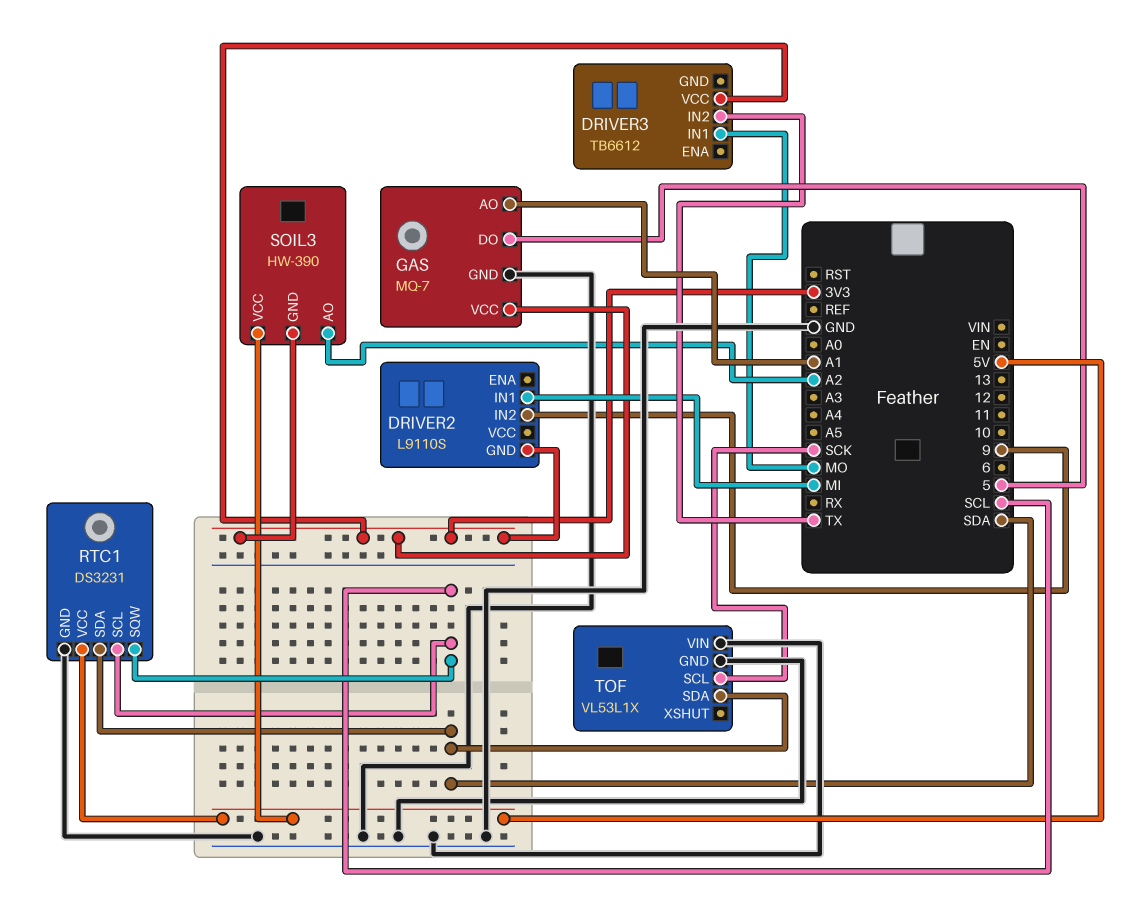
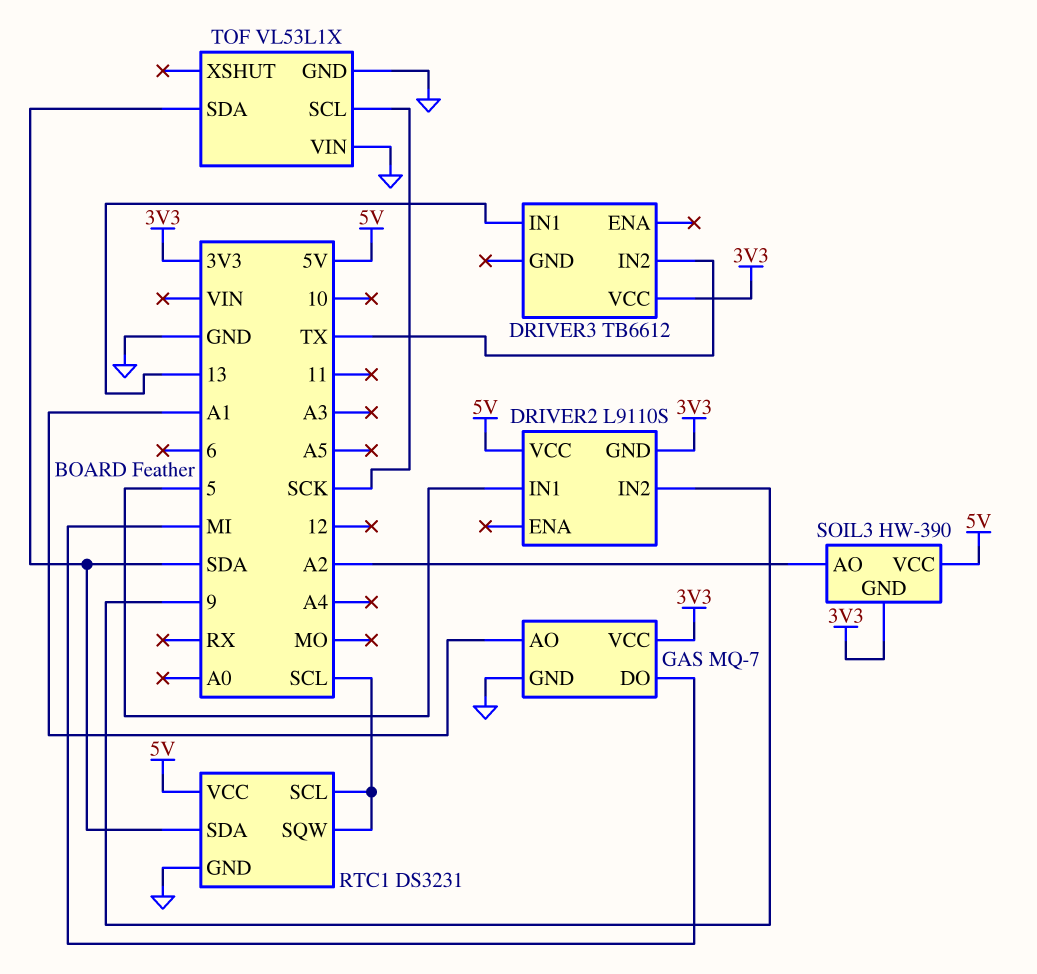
DRIVER2 pin IN1: MI -> 5
DRIVER2 pin VCC: none -> 5V
DRIVER3 pin IN1: MO -> 13
GAS pin DO: 5 -> MI

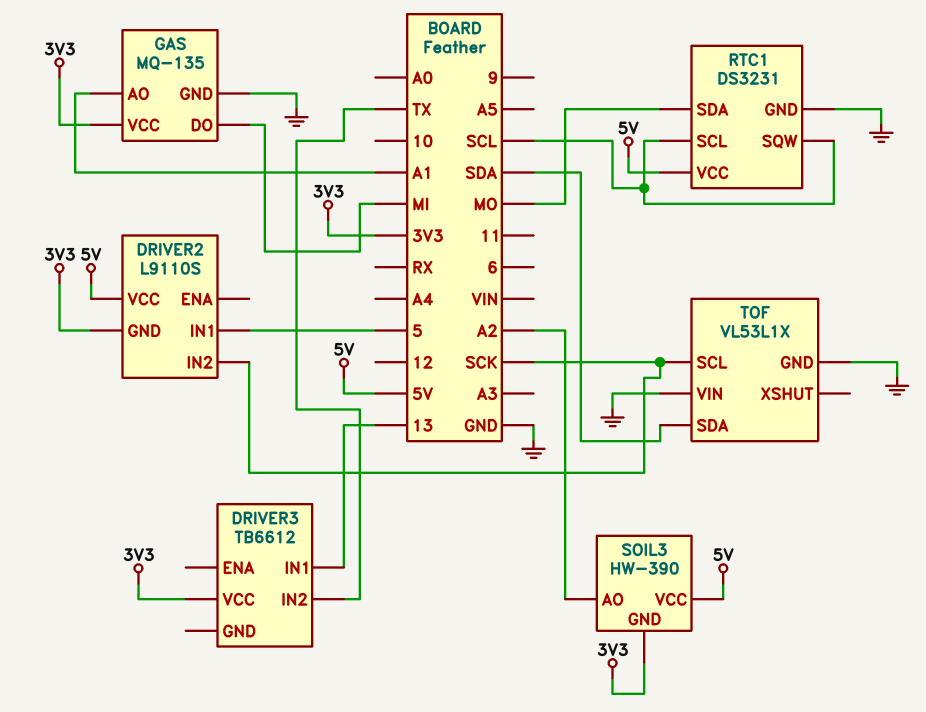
DRIVER2 pin IN2: 9 -> SCK
GAS: MQ-7 -> MQ-135
RTC1 pin SDA: SDA -> MO

